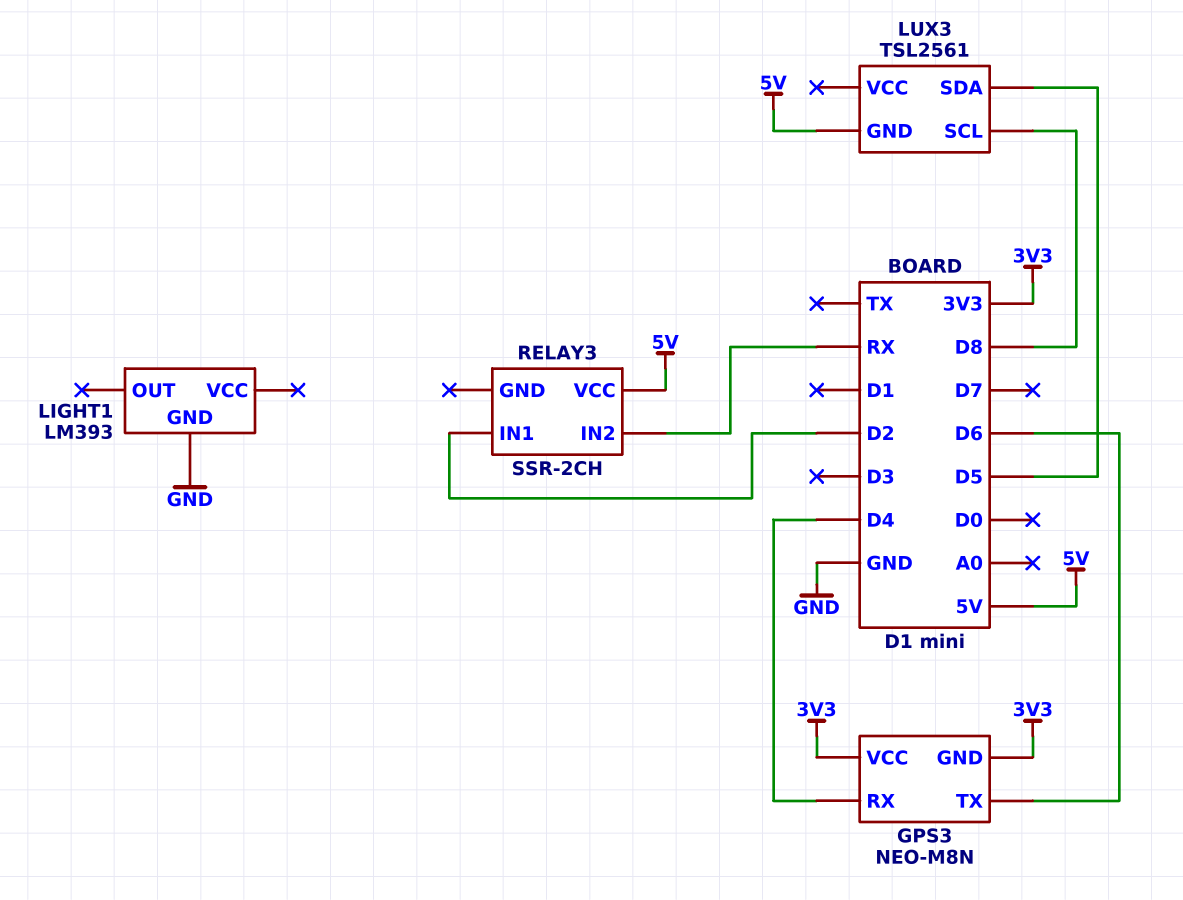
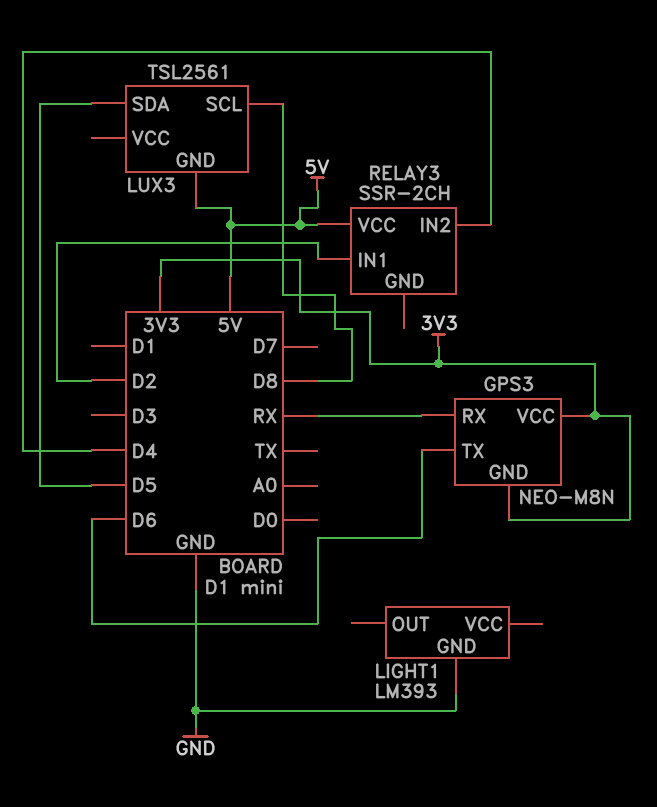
GPS3 pin RX: D4 -> RX
RELAY3 pin IN2: RX -> D4

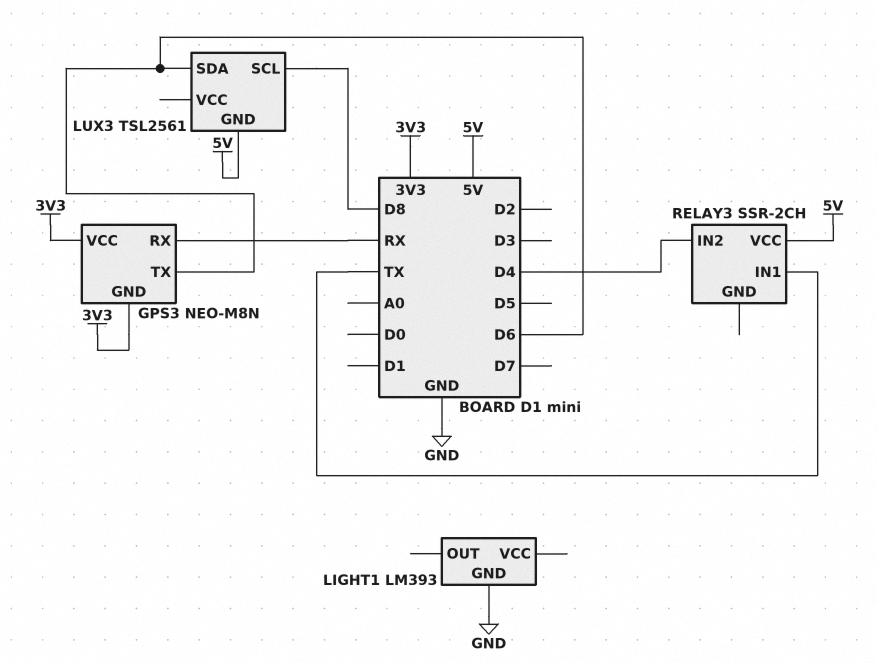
LUX3 pin SDA: D5 -> D6
RELAY3 pin IN1: D2 -> TX

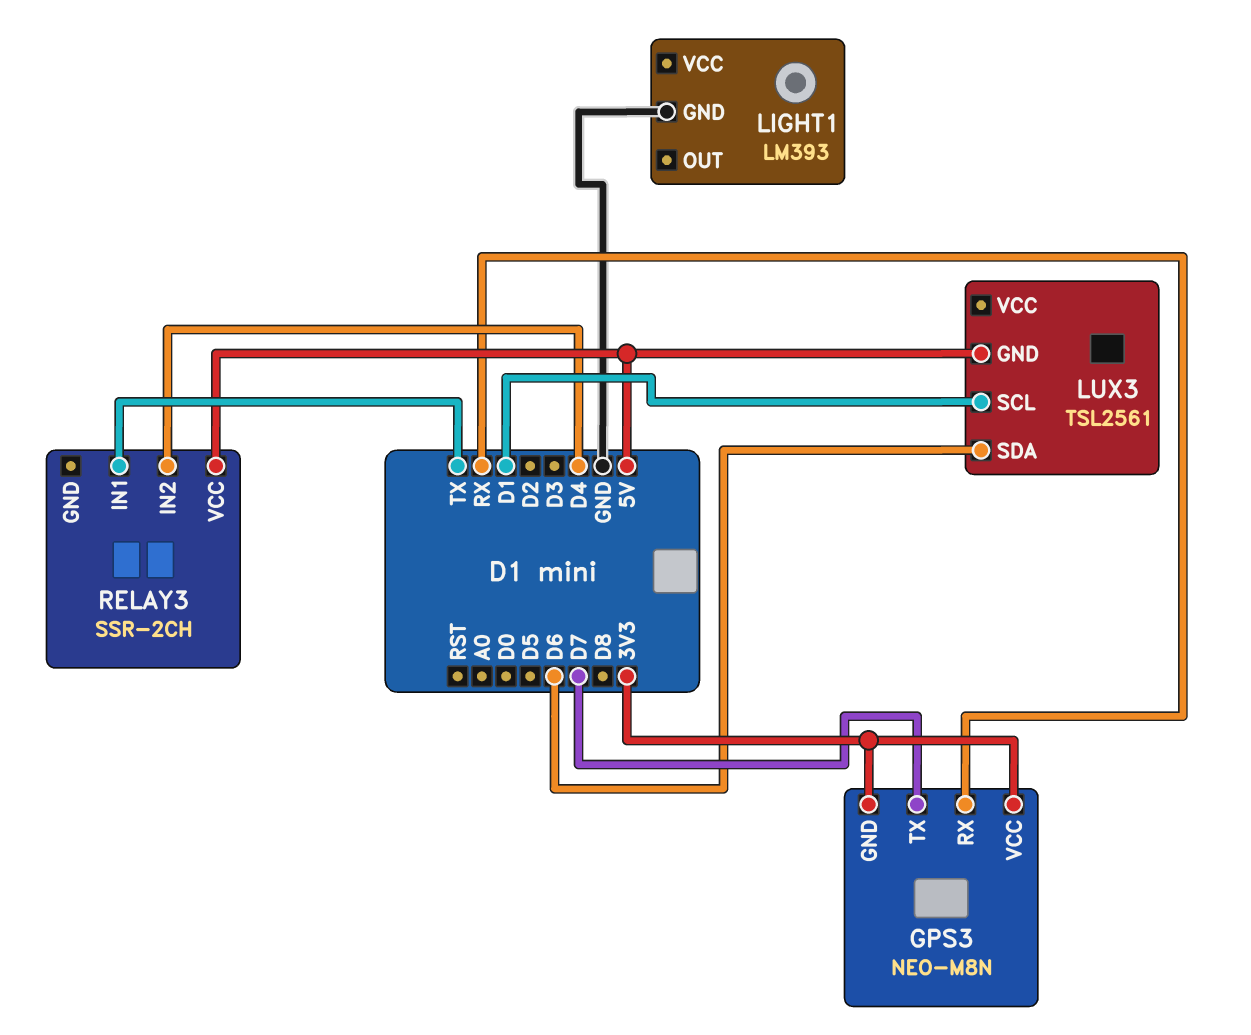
GPS3 pin TX: D6 -> D7
LUX3 pin SCL: D8 -> D1

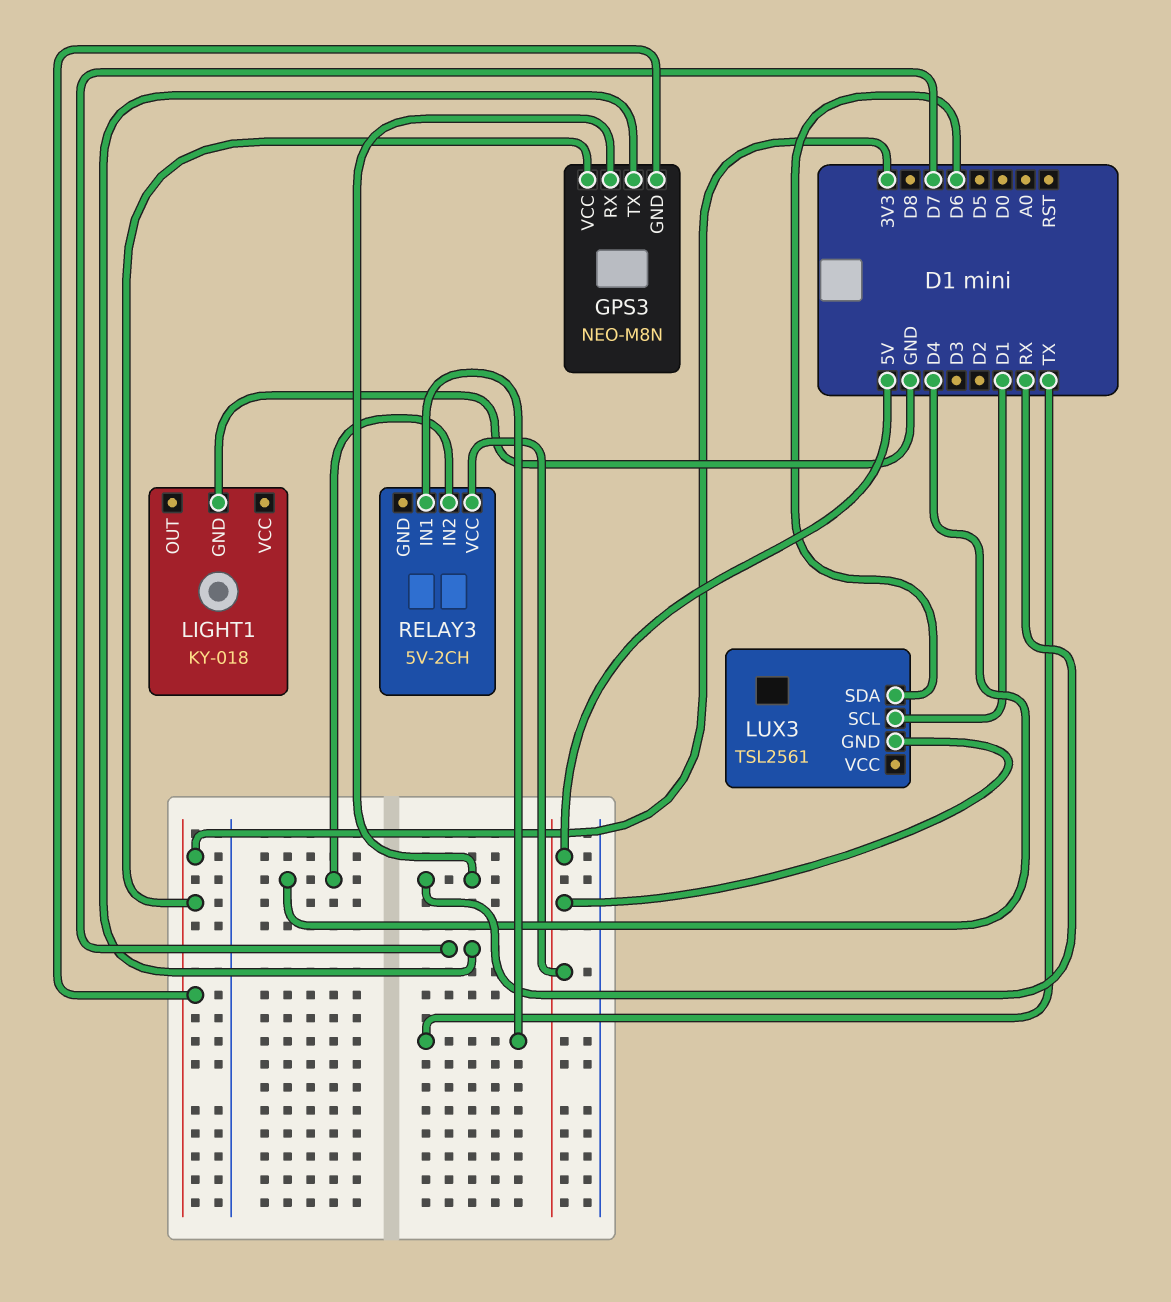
LIGHT1: LM393 -> KY-018
RELAY3: SSR-2CH -> 5V-2CH

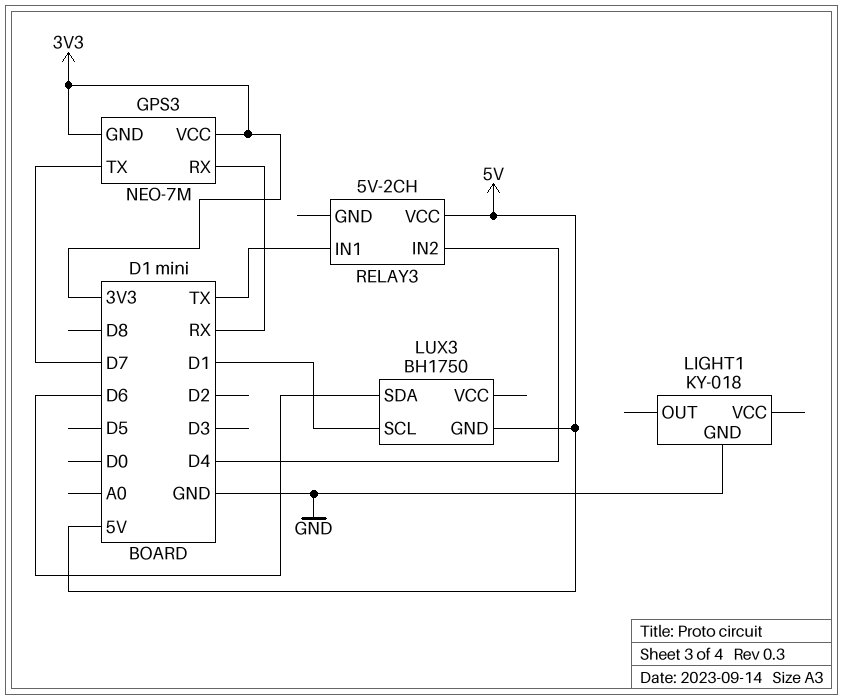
GPS3: NEO-M8N -> NEO-7M
LUX3: TSL2561 -> BH1750

